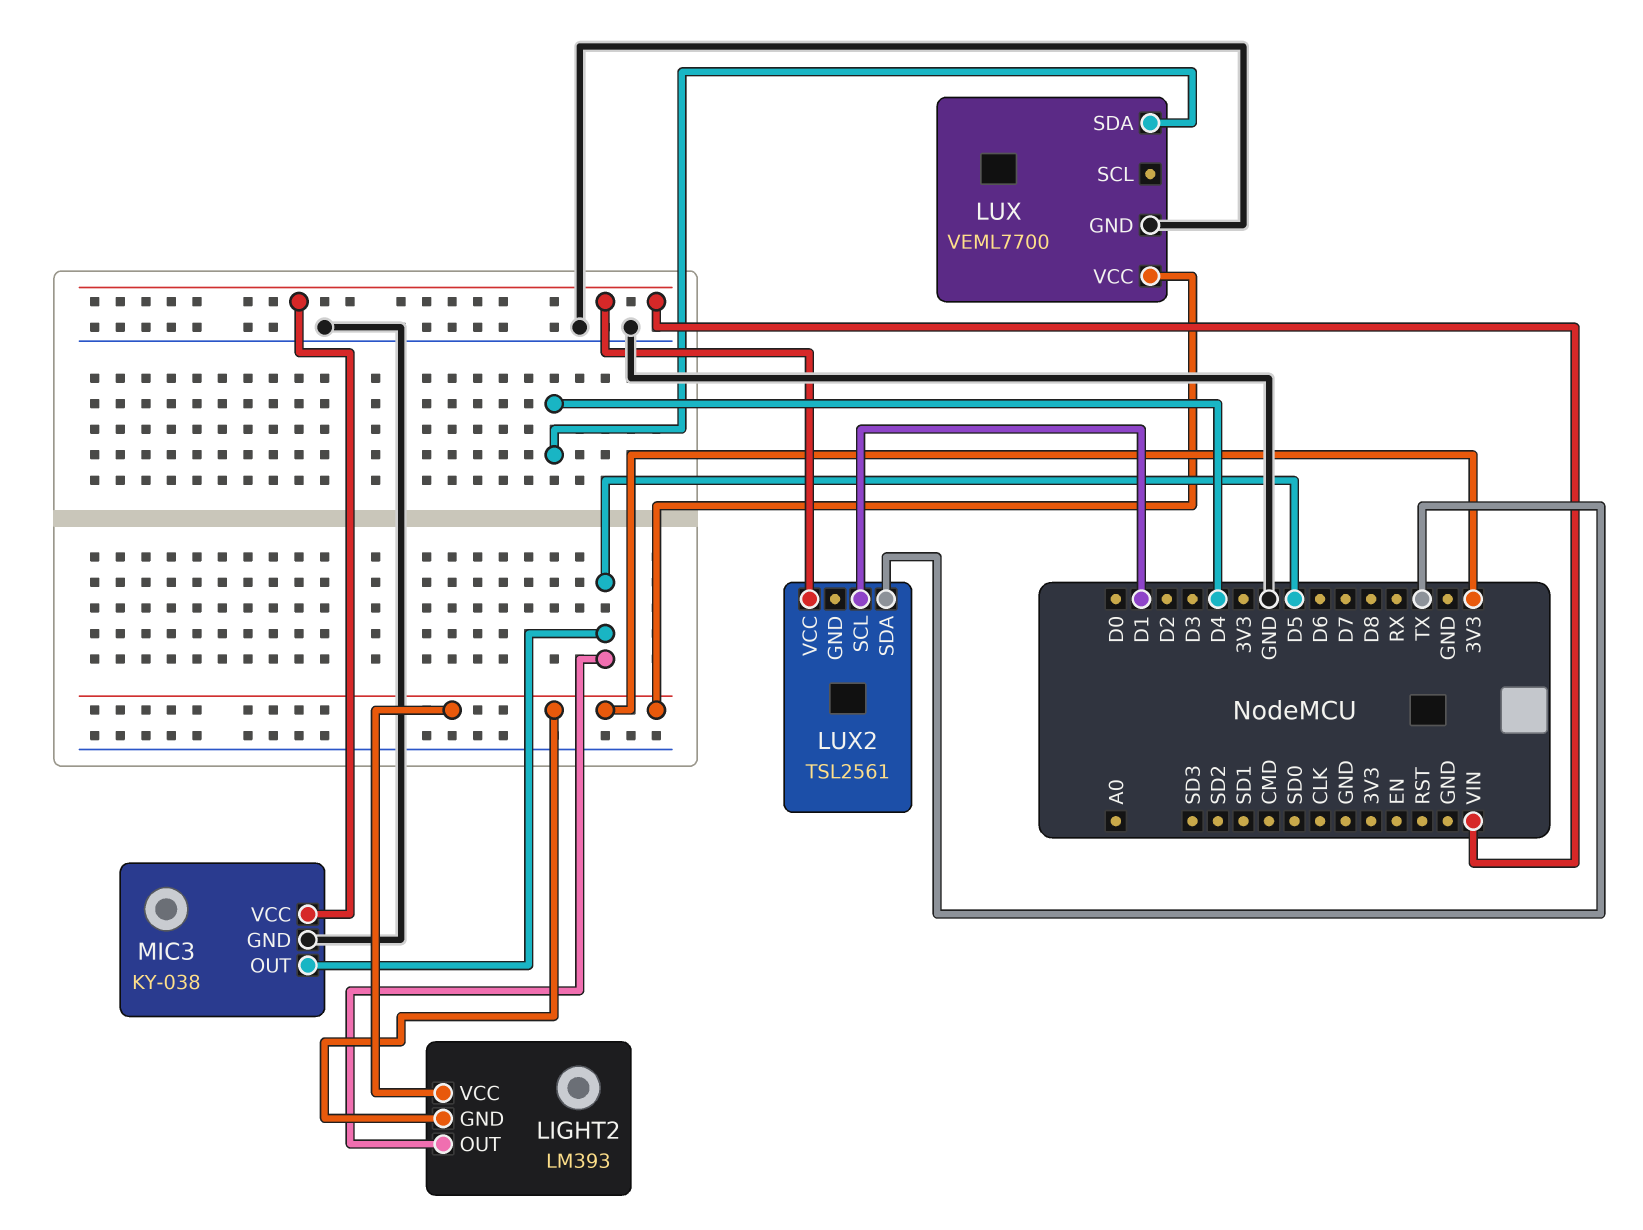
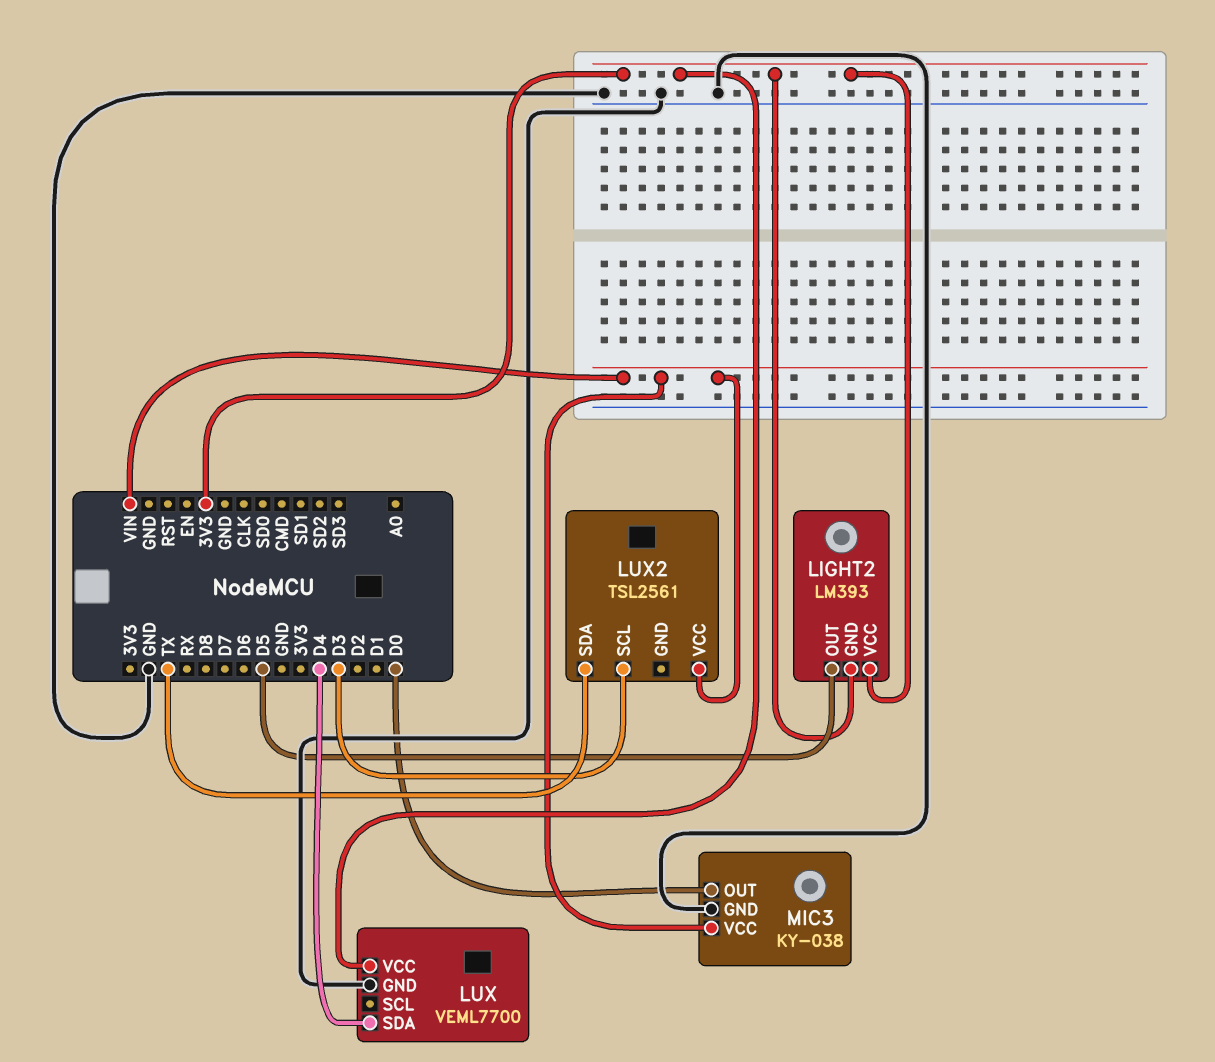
LUX2 pin SCL: D1 -> D3
MIC3 pin OUT: D5 -> D0

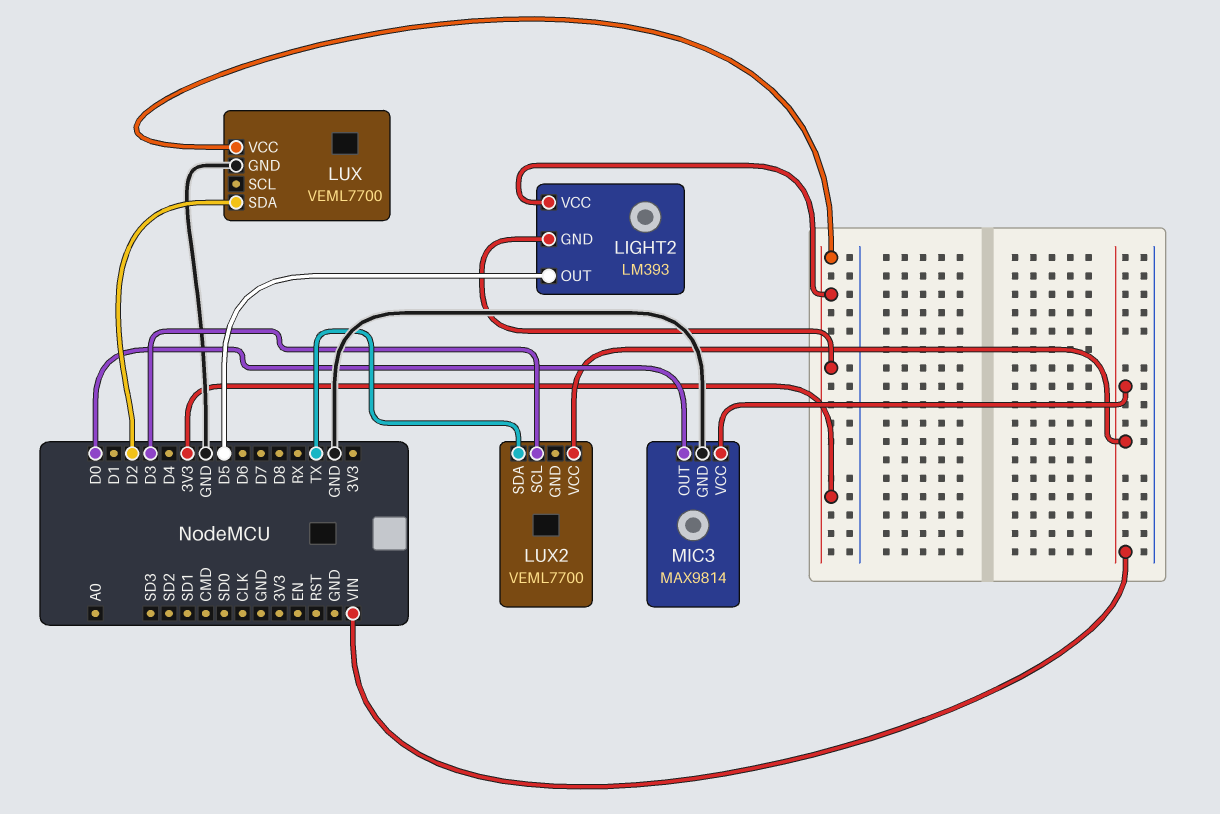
LUX pin SDA: D4 -> D2
LUX2: TSL2561 -> VEML7700
MIC3: KY-038 -> MAX9814

